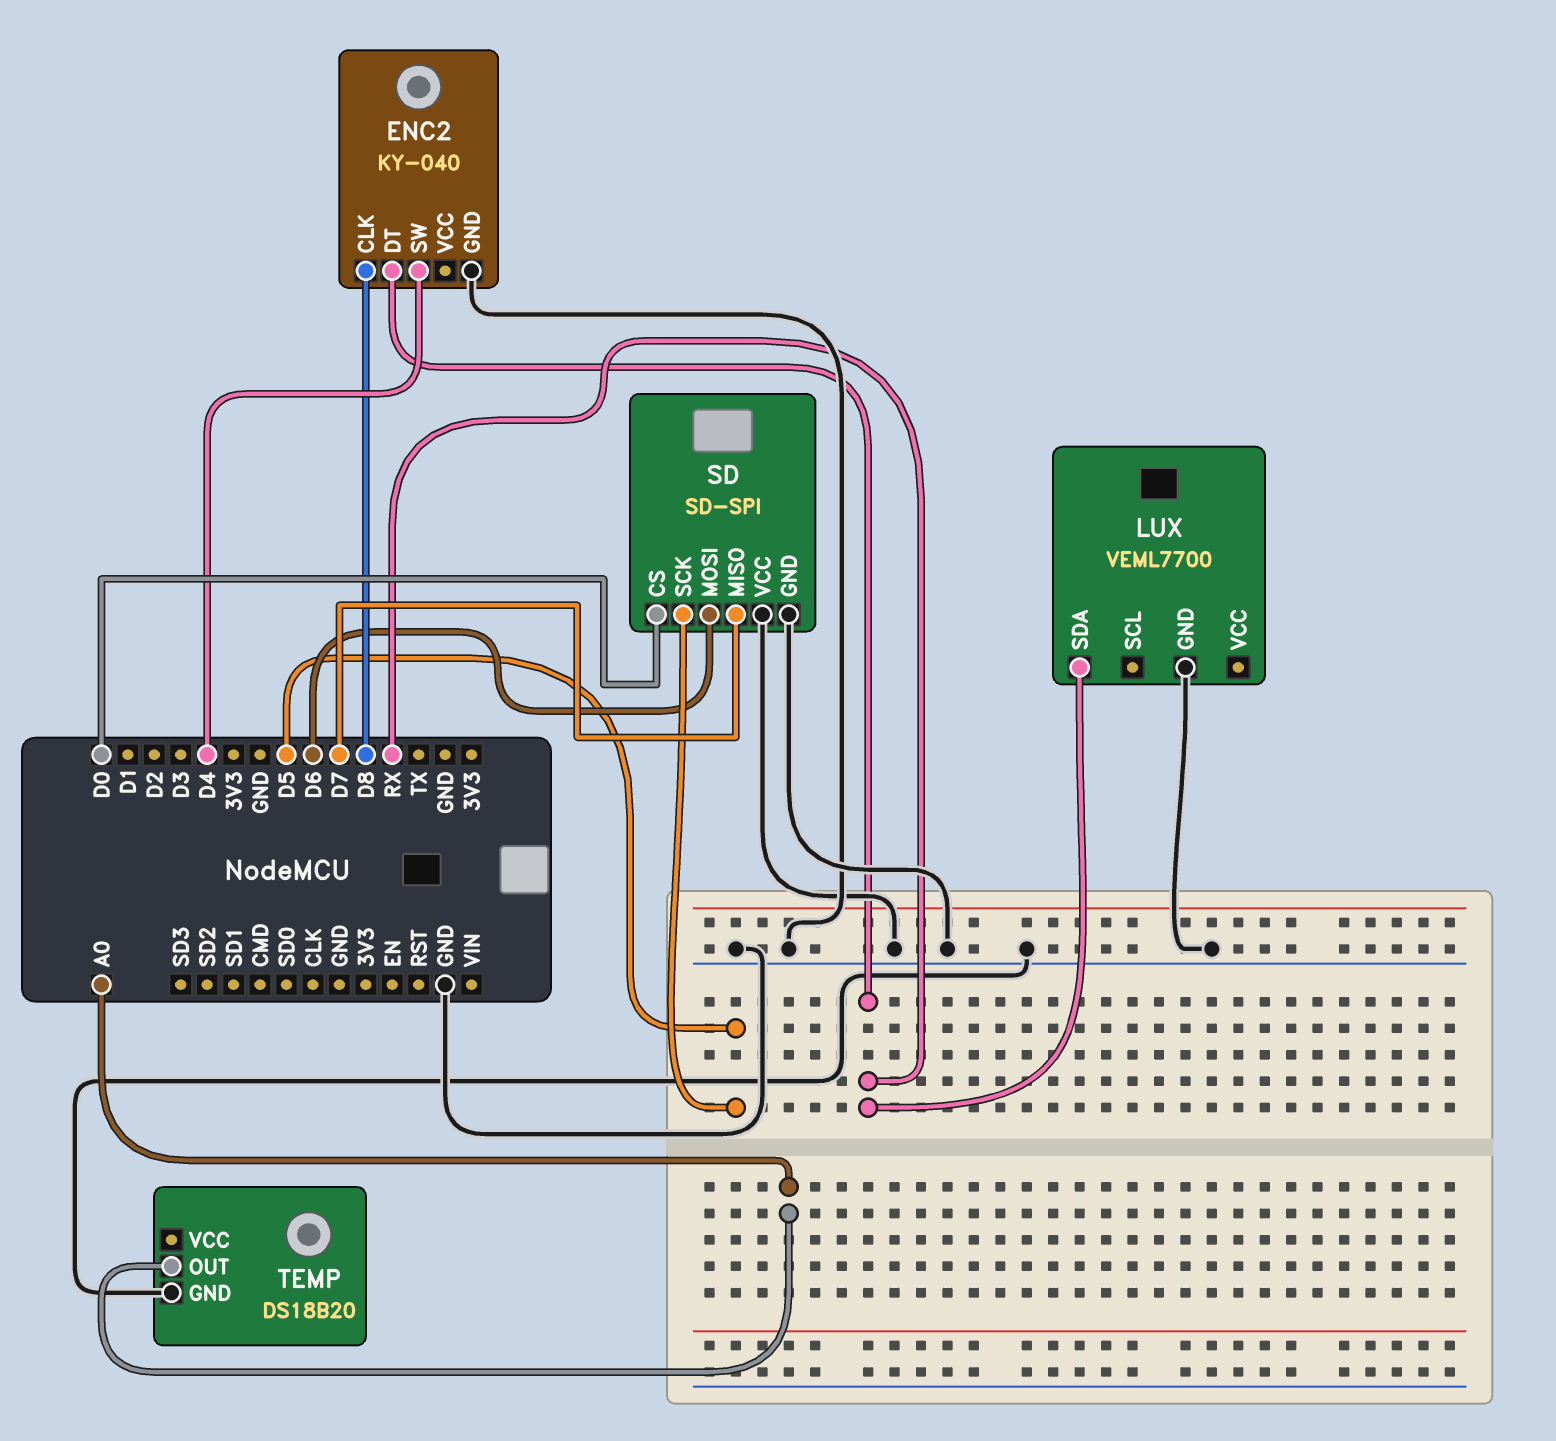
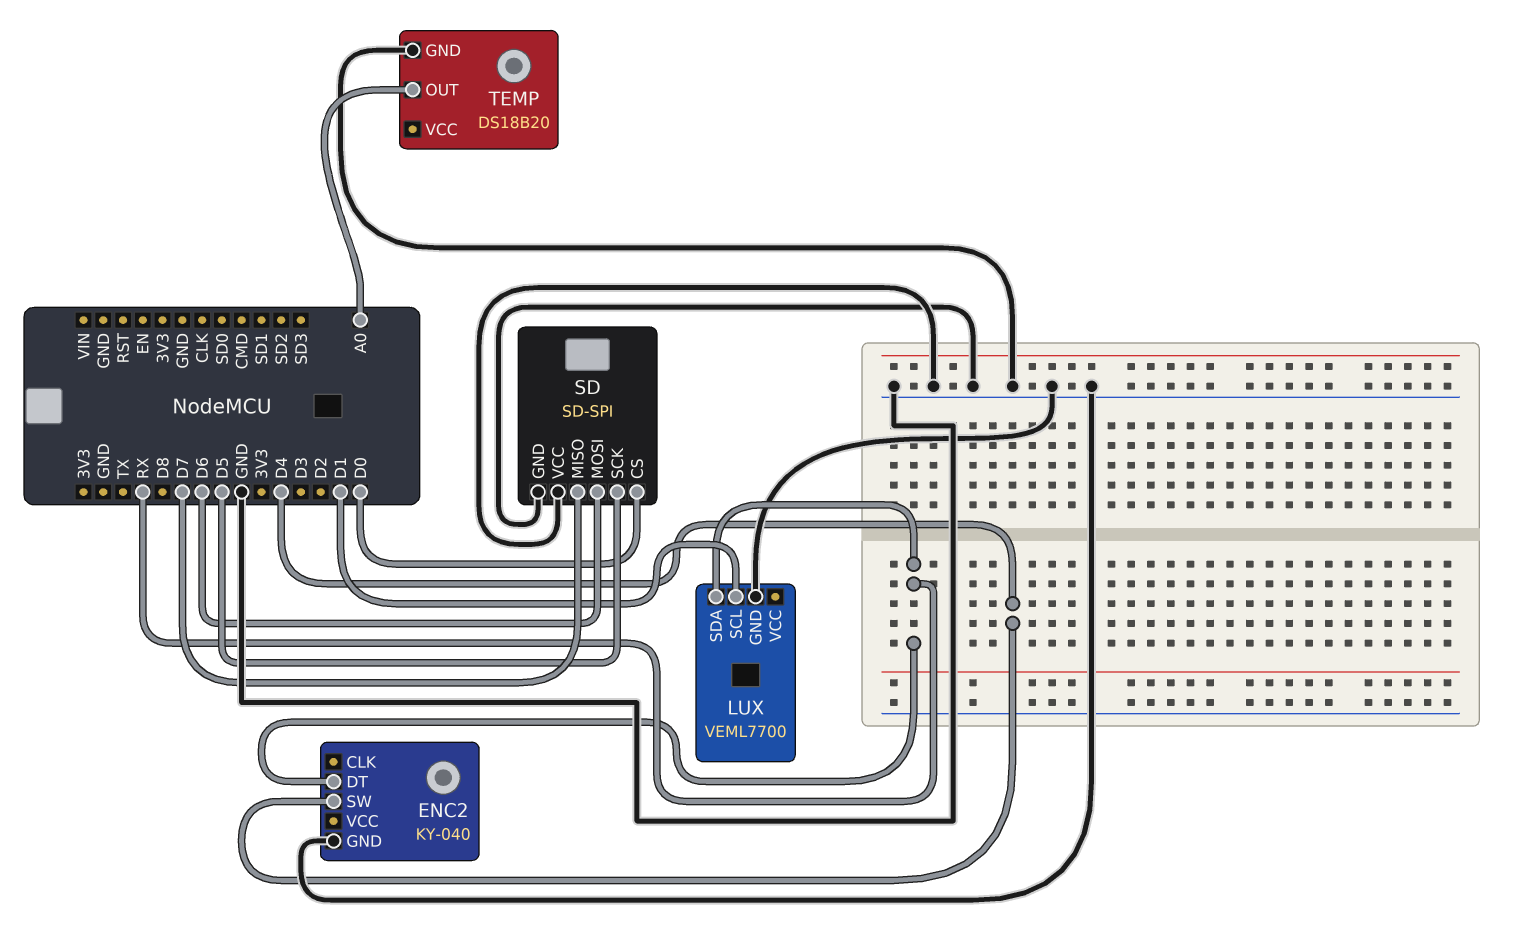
ENC2 pin CLK: D8 -> none
LUX pin SCL: none -> D1

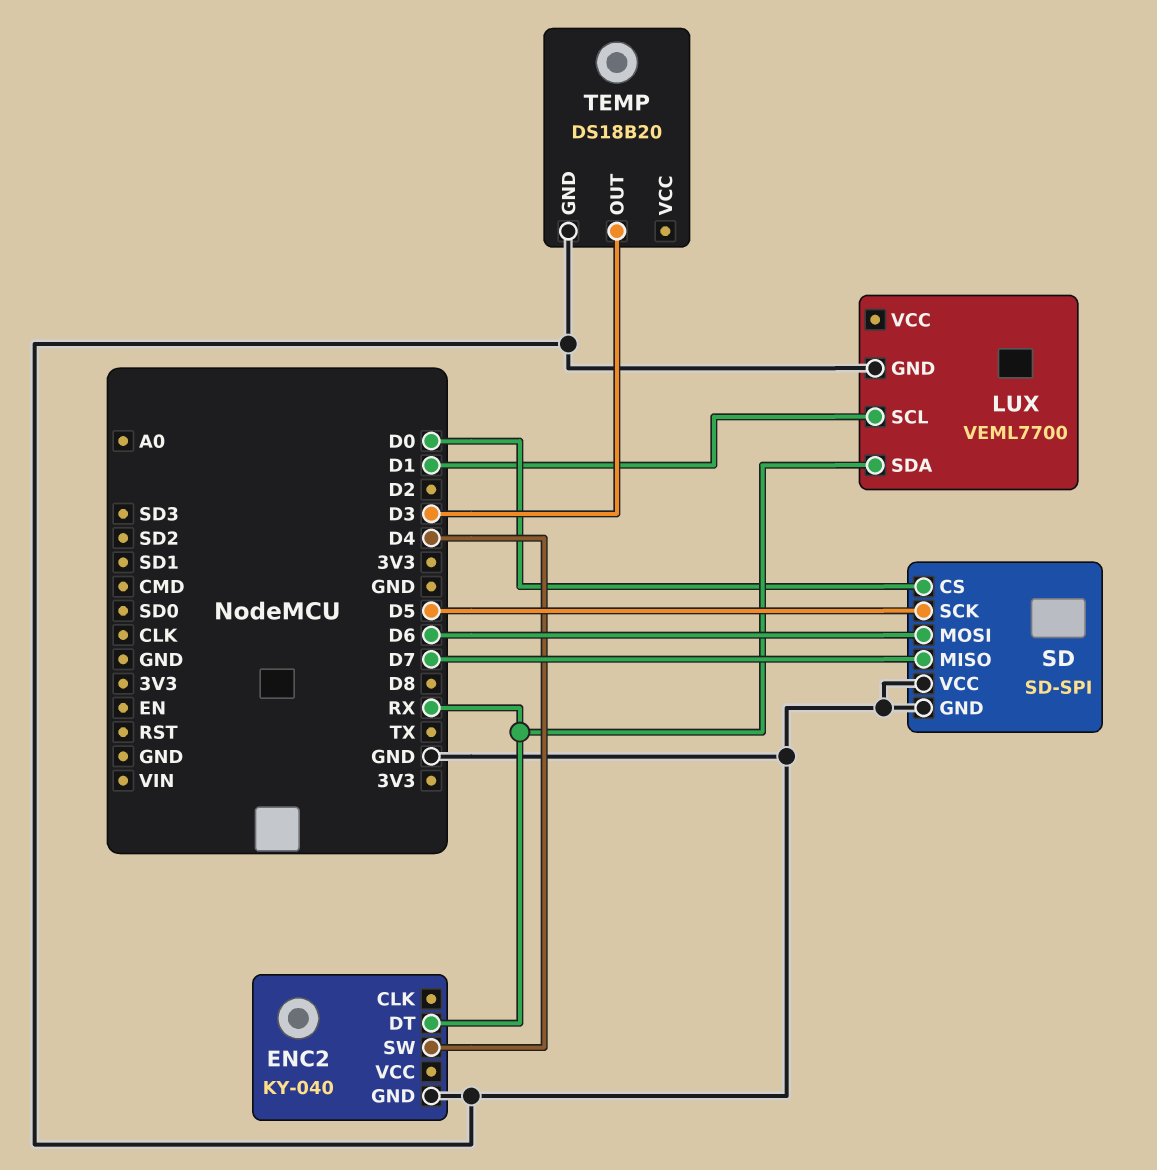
TEMP pin OUT: A0 -> D3

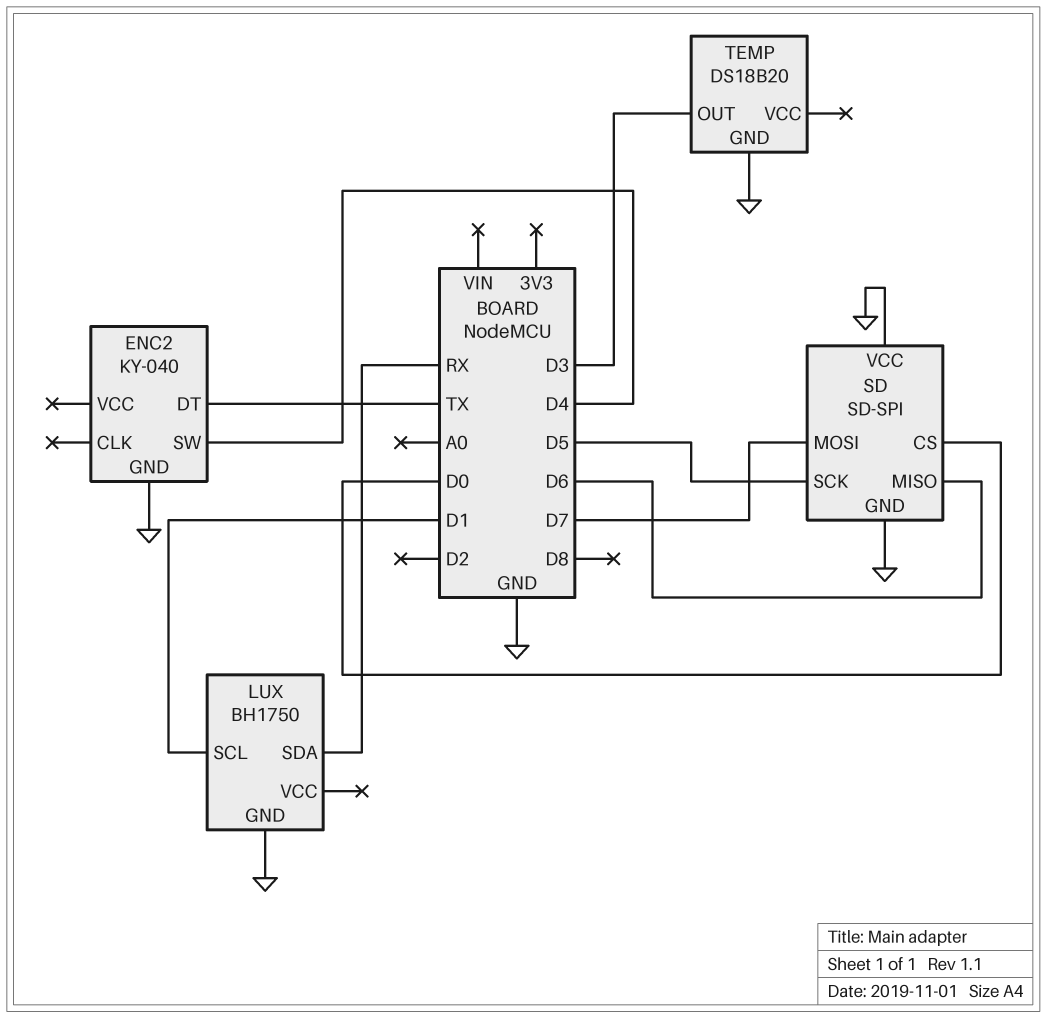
ENC2 pin DT: RX -> TX
LUX: VEML7700 -> BH1750
SD pin MISO: D7 -> D6
SD pin MOSI: D6 -> D7

